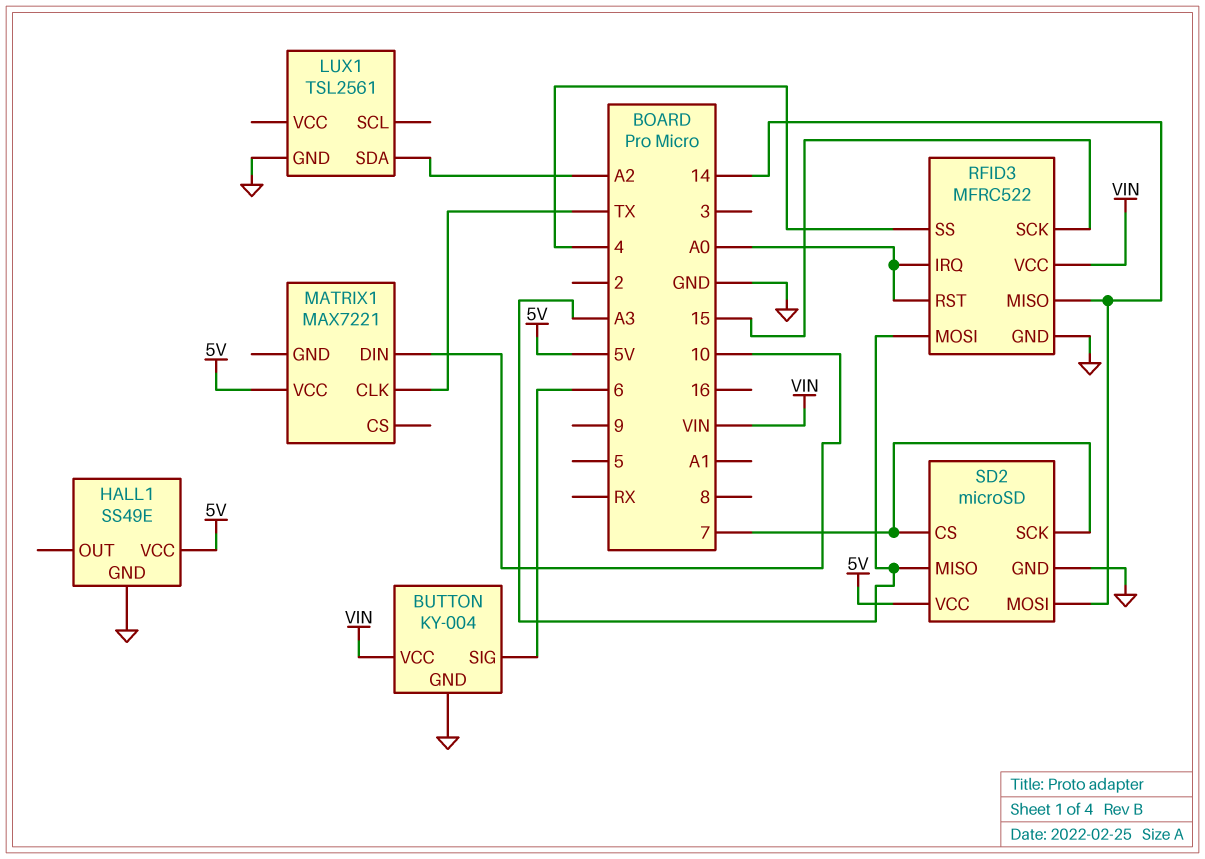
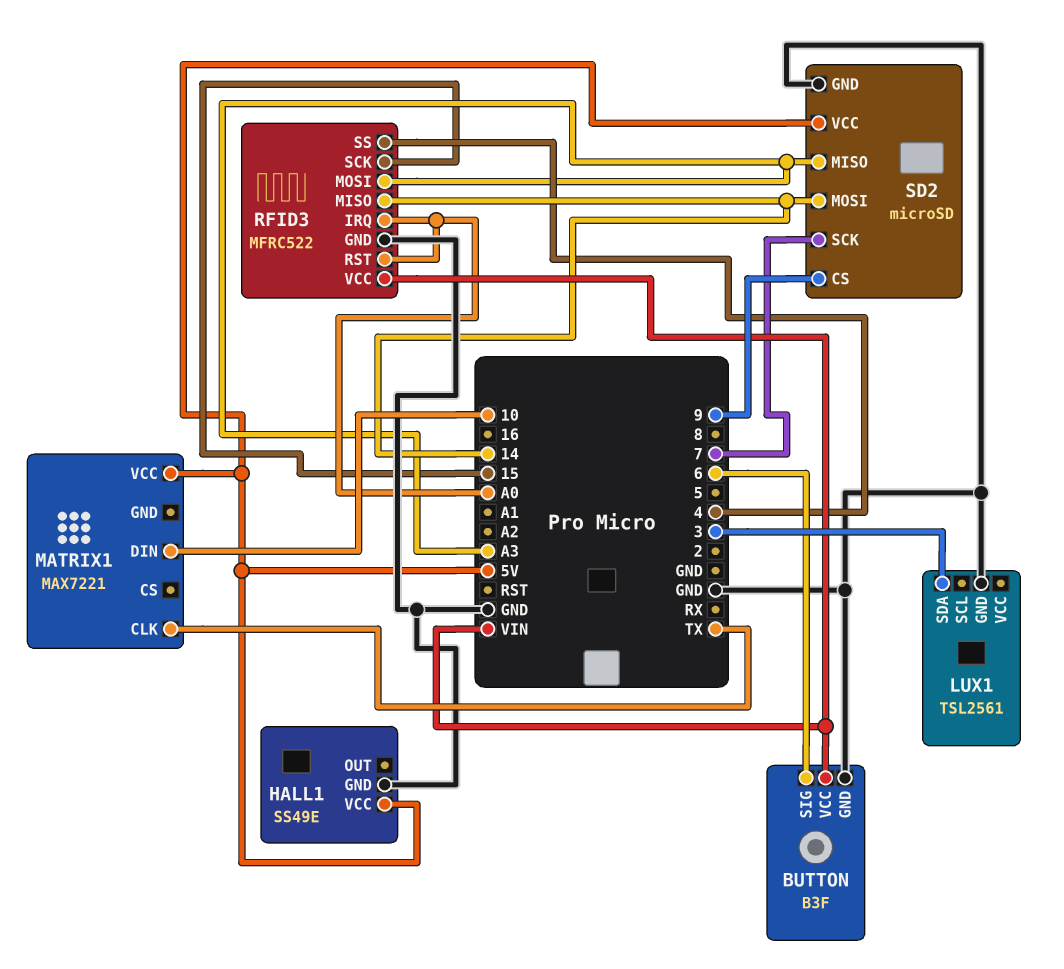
BUTTON: KY-004 -> B3F
LUX1 pin SDA: A2 -> 3
SD2 pin CS: 7 -> 9

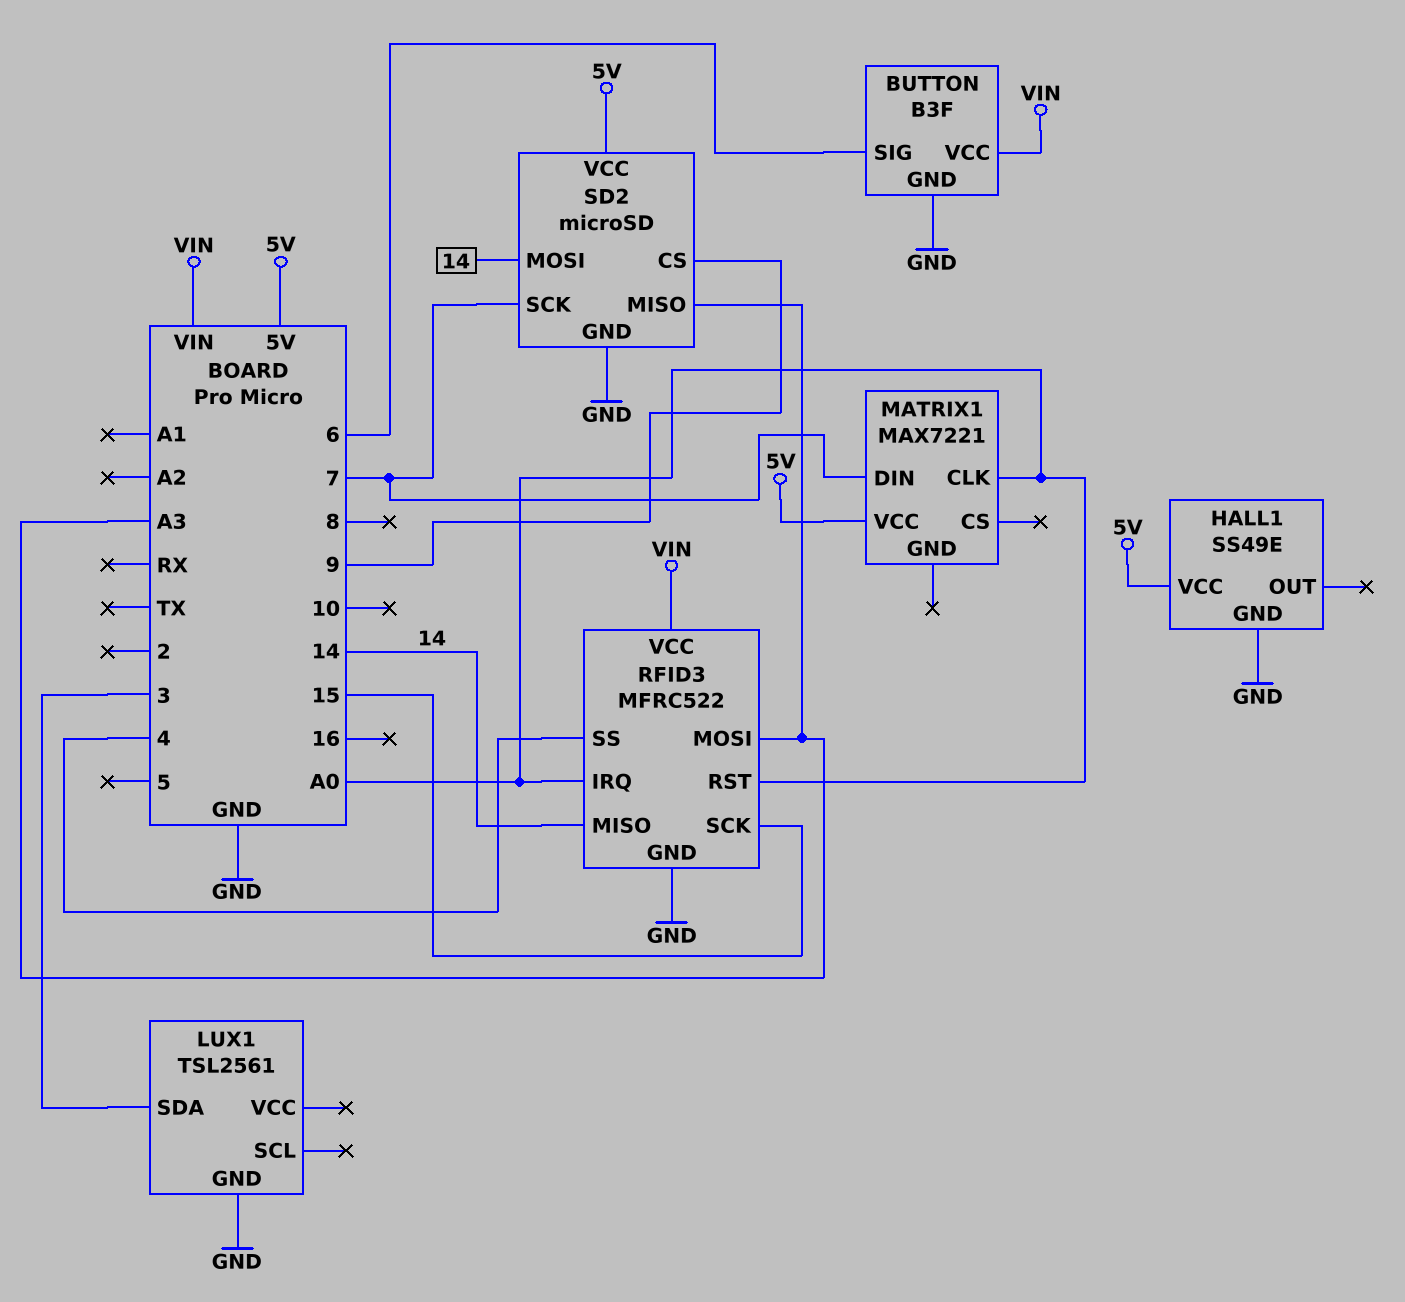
MATRIX1 pin CLK: TX -> A0
MATRIX1 pin DIN: 10 -> 7

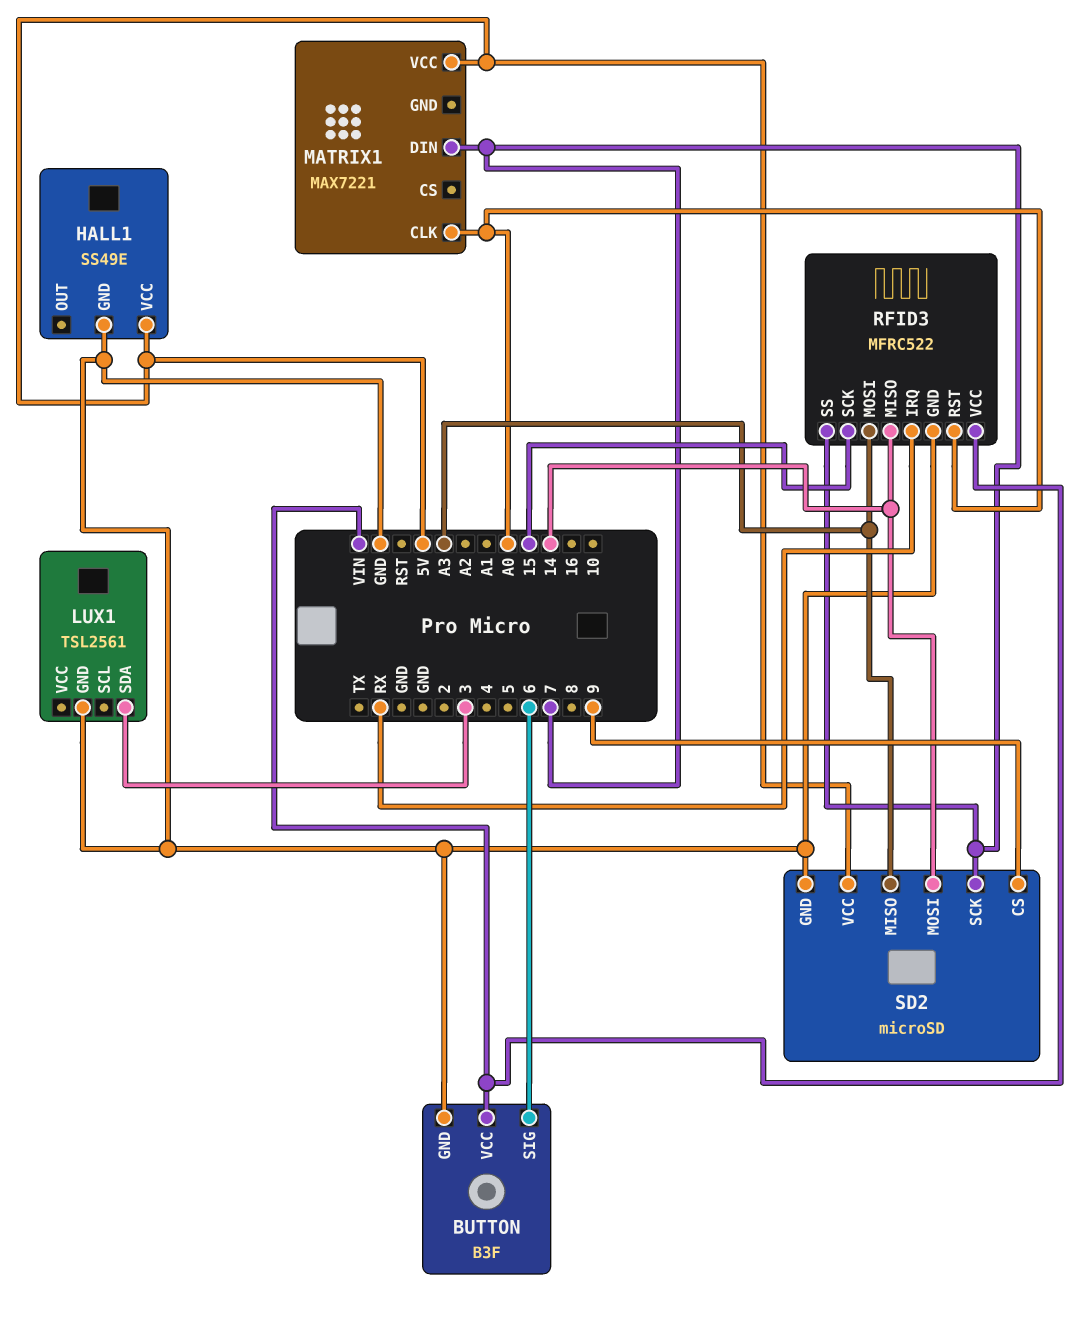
RFID3 pin IRQ: A0 -> RX
RFID3 pin SS: 4 -> 7

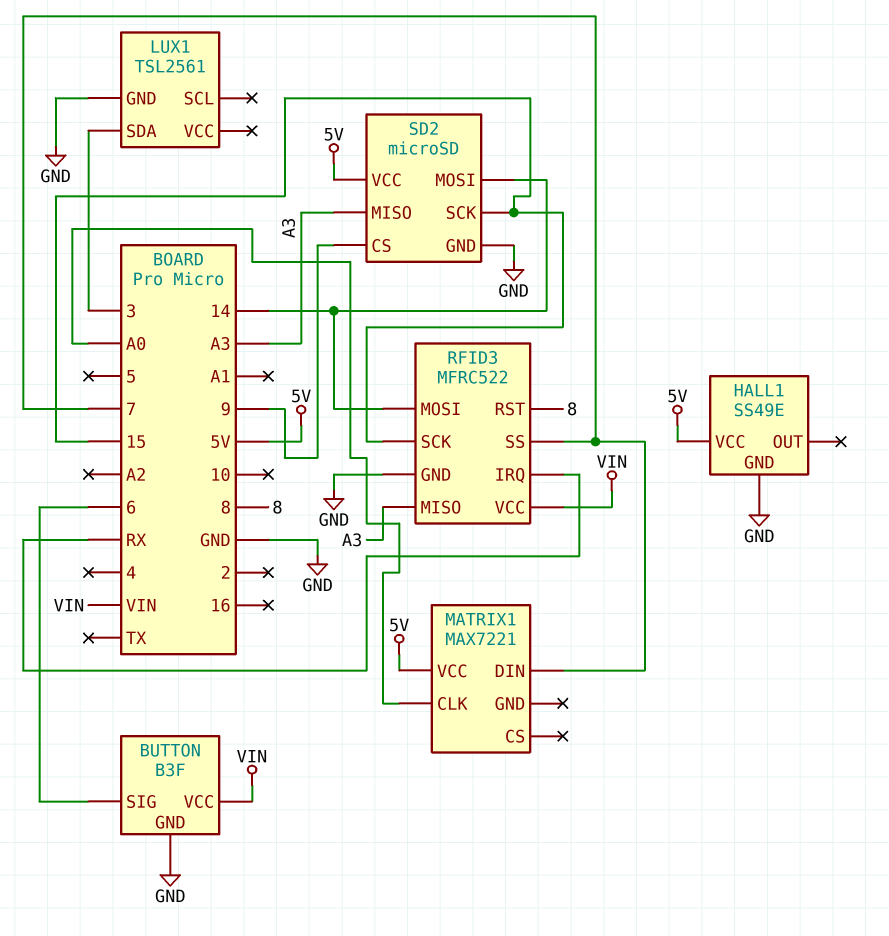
RFID3 pin MISO: 14 -> A3
RFID3 pin MOSI: A3 -> 14
RFID3 pin RST: A0 -> 8
SD2 pin SCK: 7 -> 15

